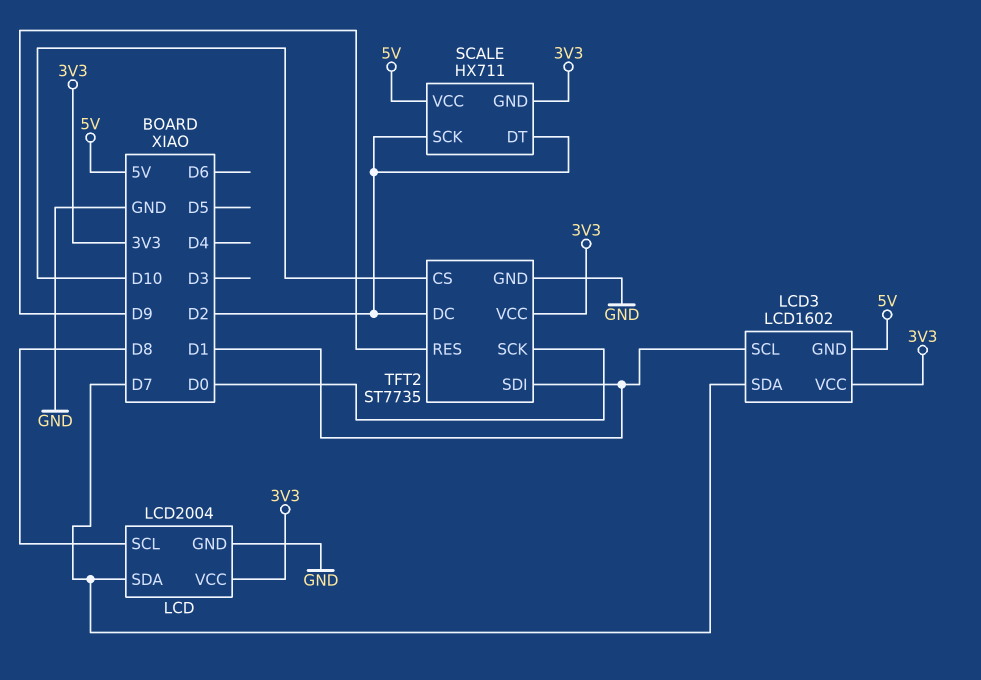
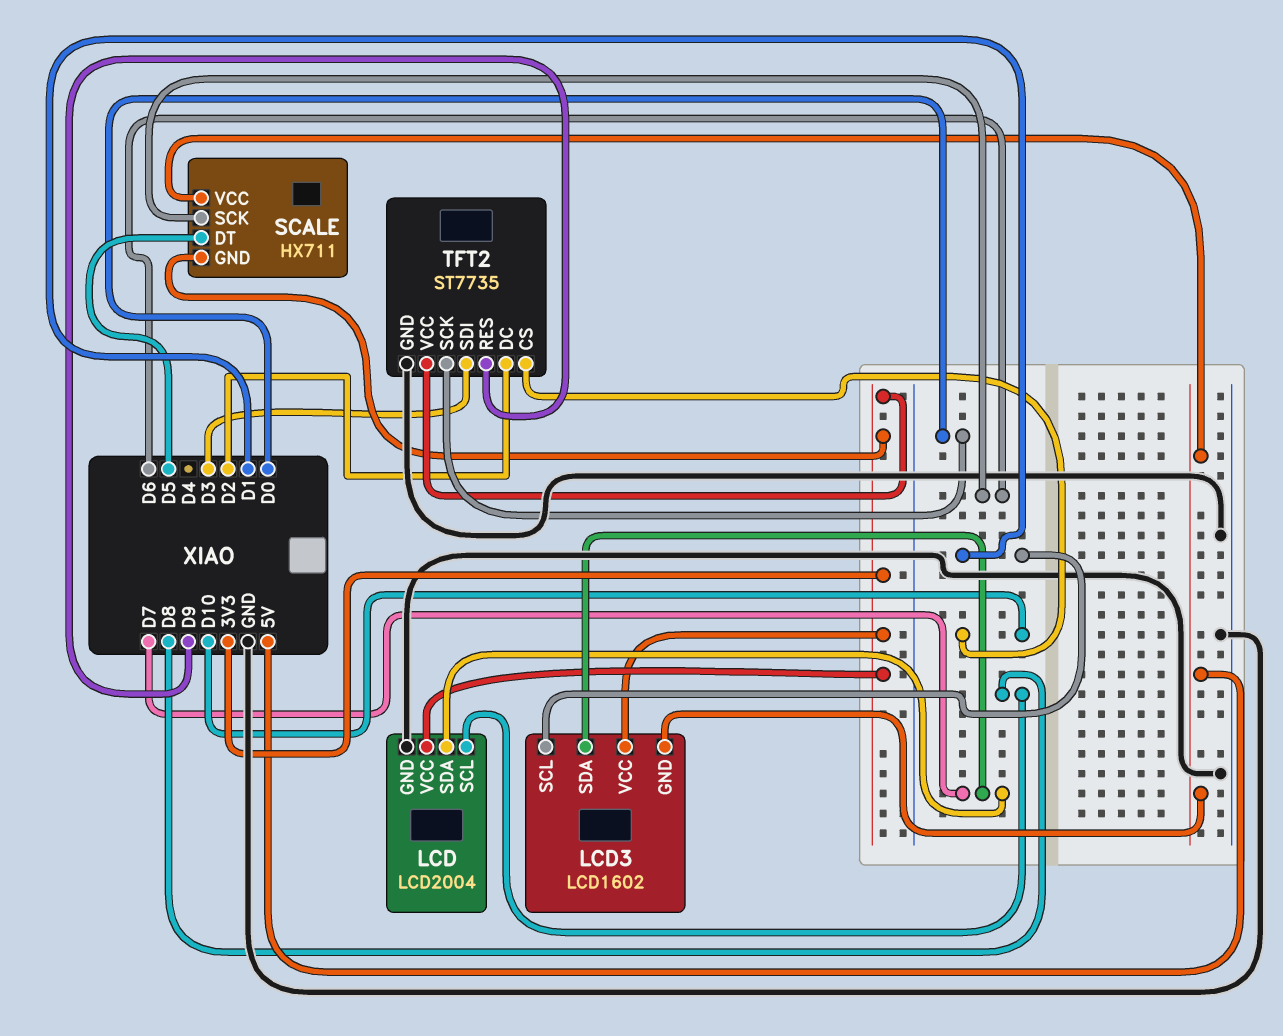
SCALE pin DT: D2 -> D5
SCALE pin SCK: D2 -> D6
TFT2 pin SDI: D1 -> D3

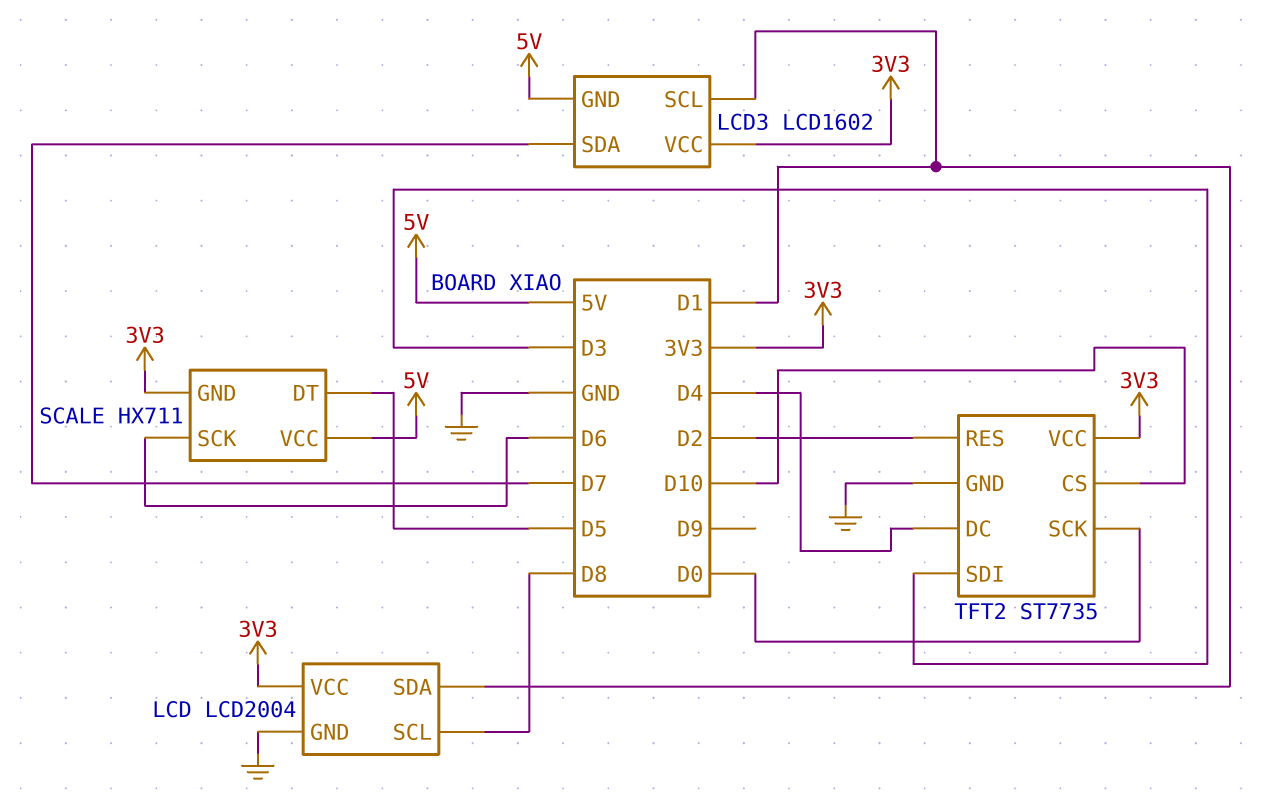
LCD pin SDA: D7 -> D1
TFT2 pin DC: D2 -> D4
TFT2 pin RES: D9 -> D2

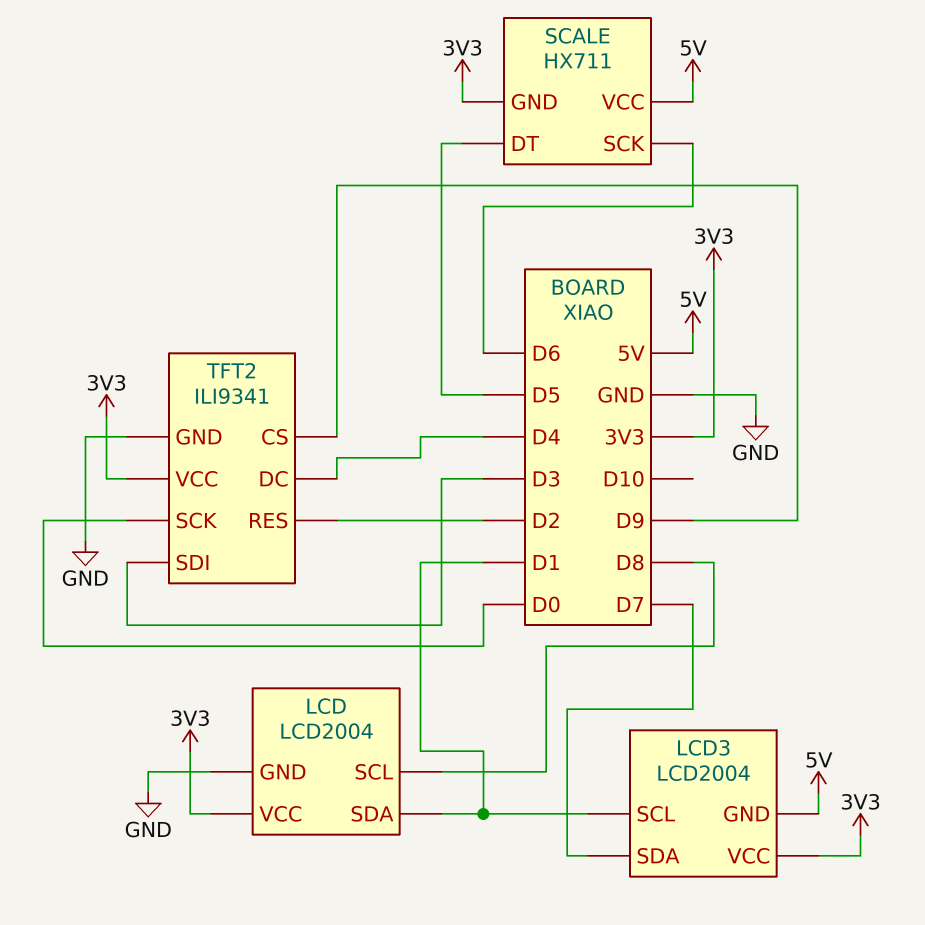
LCD3: LCD1602 -> LCD2004
TFT2: ST7735 -> ILI9341
TFT2 pin CS: D10 -> D9

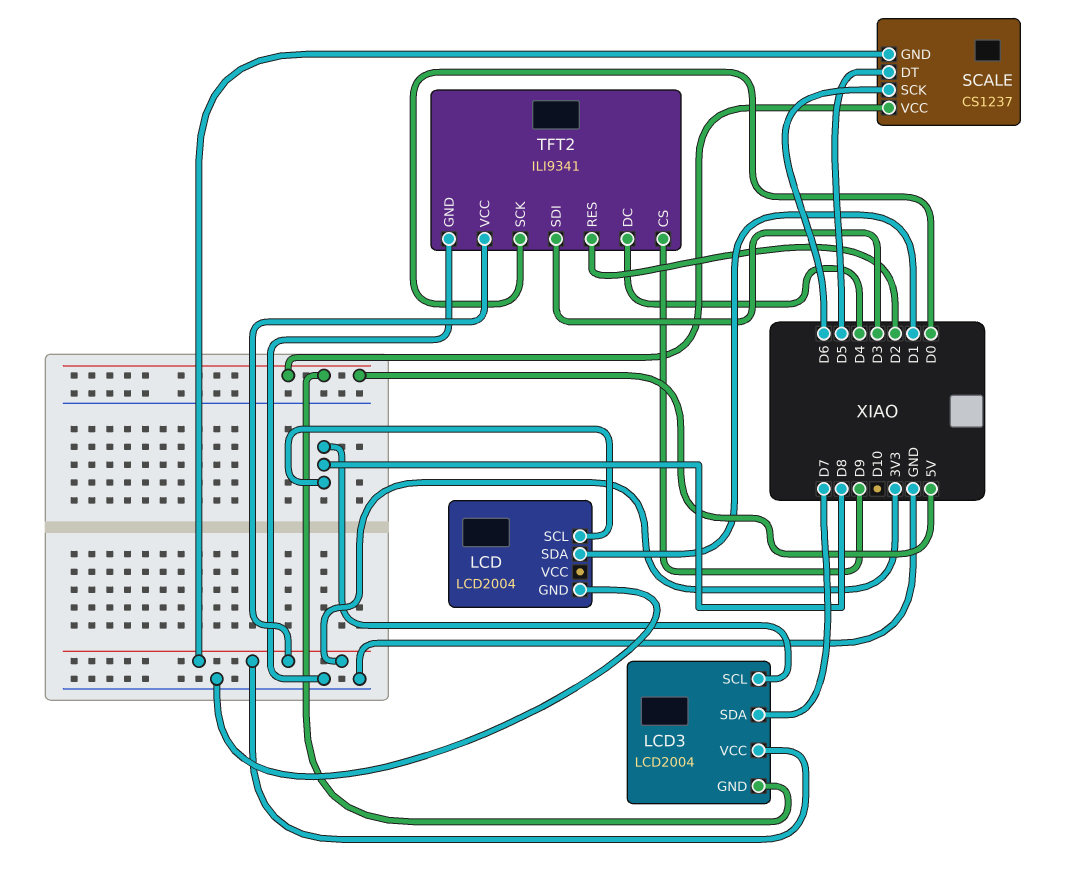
LCD pin VCC: 3V3 -> none
LCD3 pin SCL: D1 -> D8
SCALE: HX711 -> CS1237

